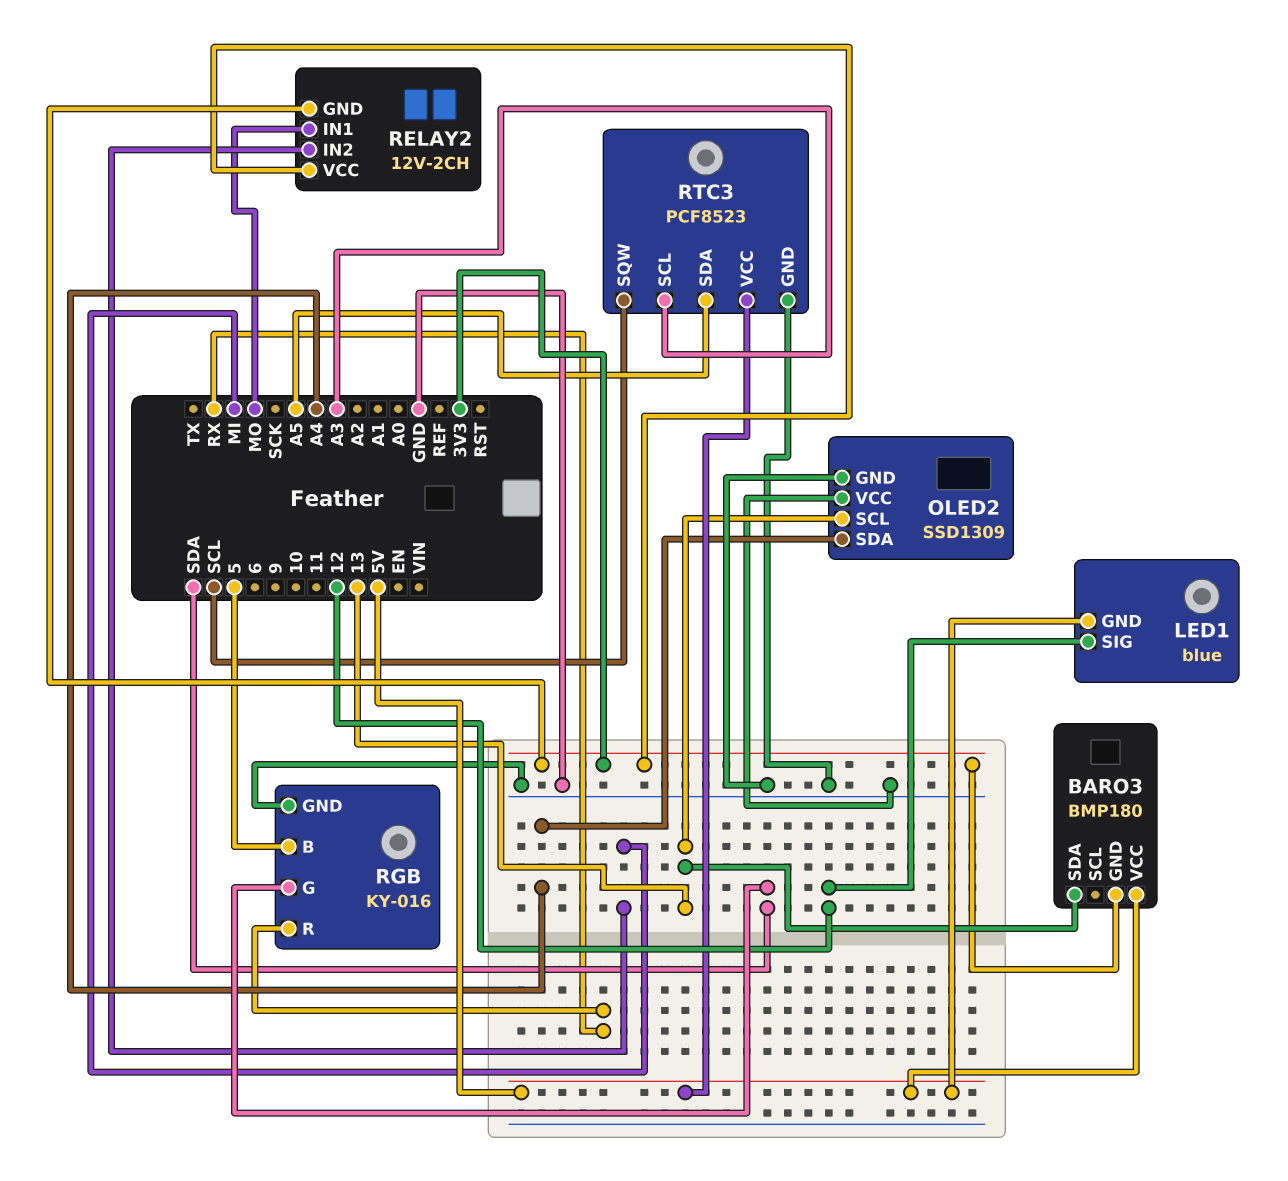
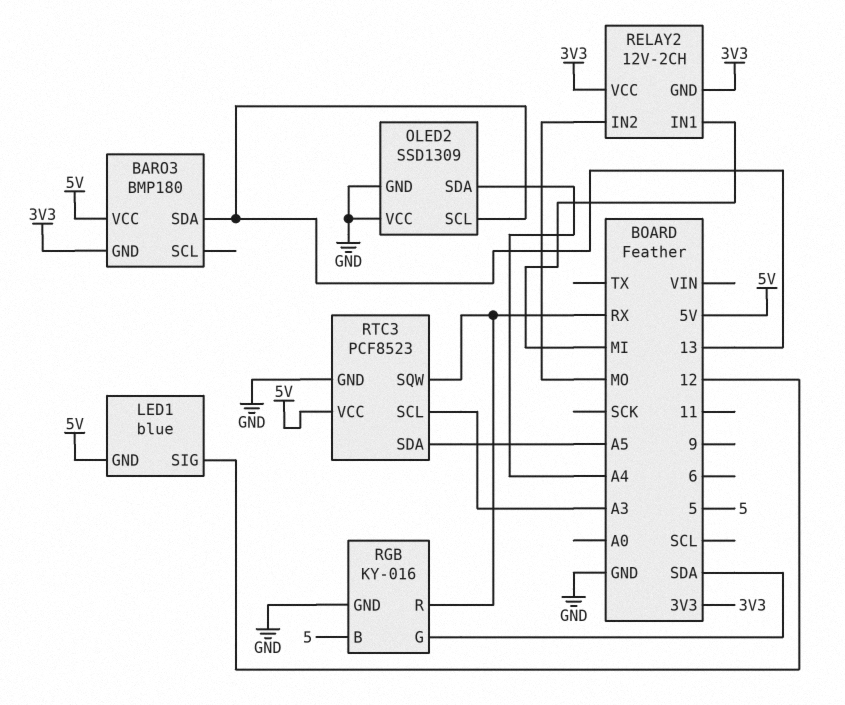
RELAY2 pin IN1: MO -> MI
RELAY2 pin IN2: MI -> MO
RTC3 pin SQW: SCL -> RX

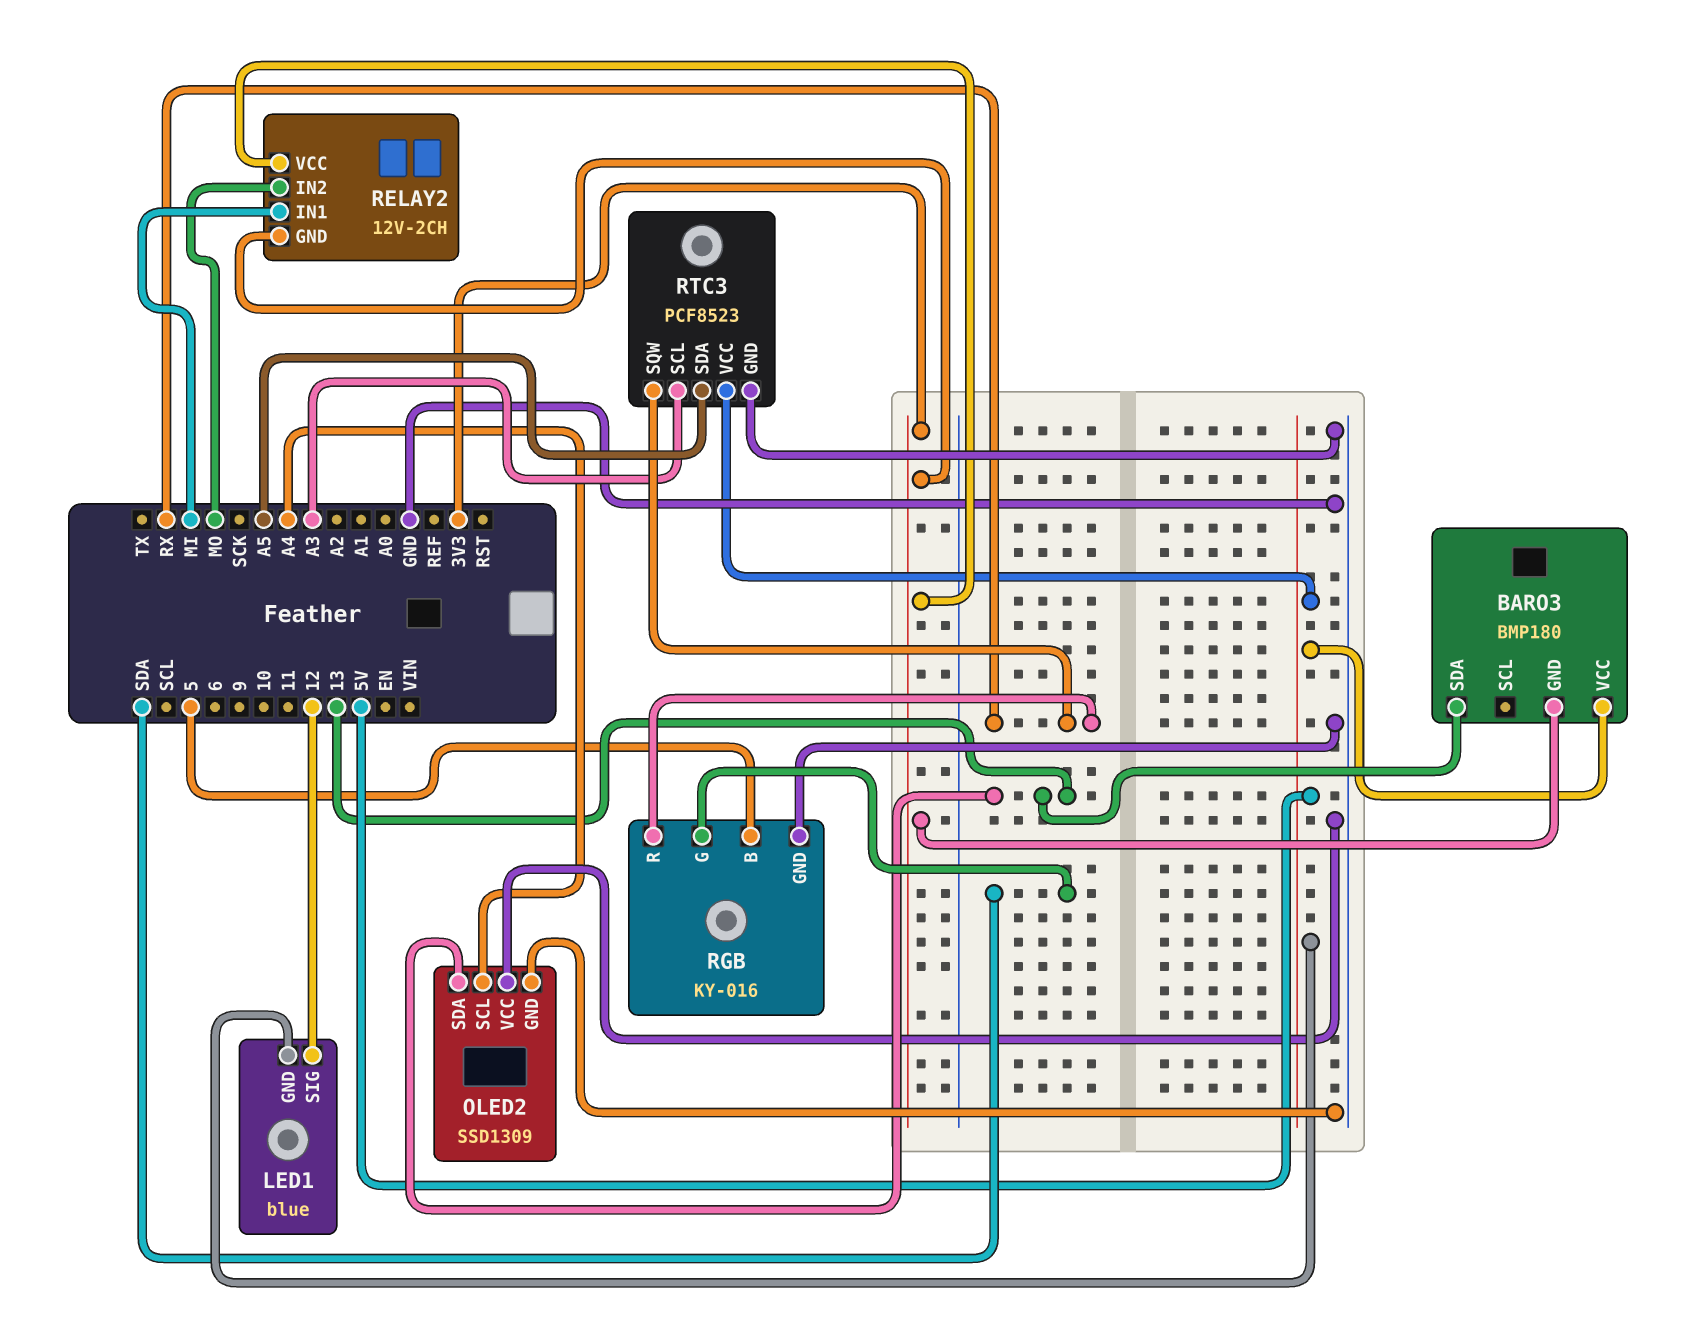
OLED2 pin SCL: 13 -> A4
OLED2 pin SDA: A4 -> 13

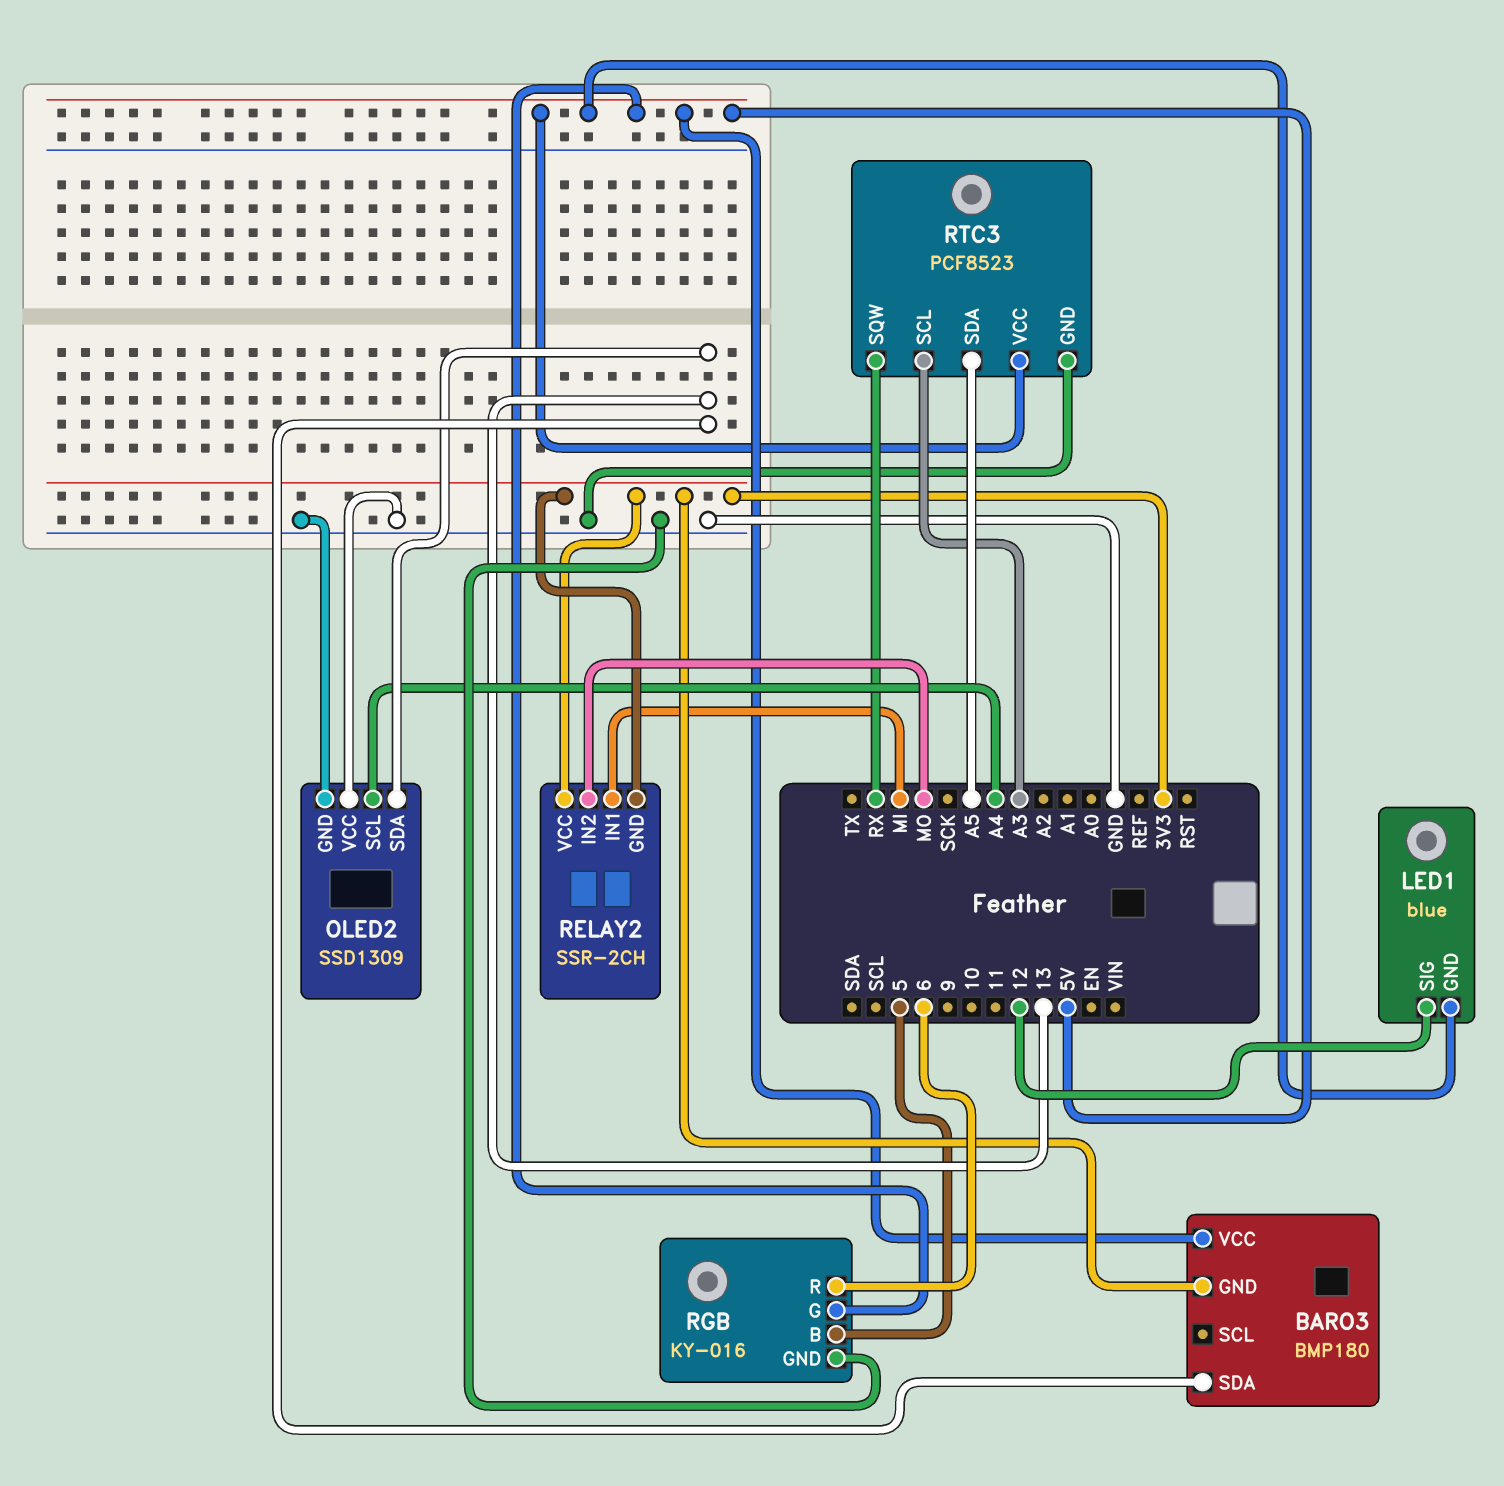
RELAY2: 12V-2CH -> SSR-2CH
RGB pin G: SDA -> 5V
RGB pin R: RX -> 6

